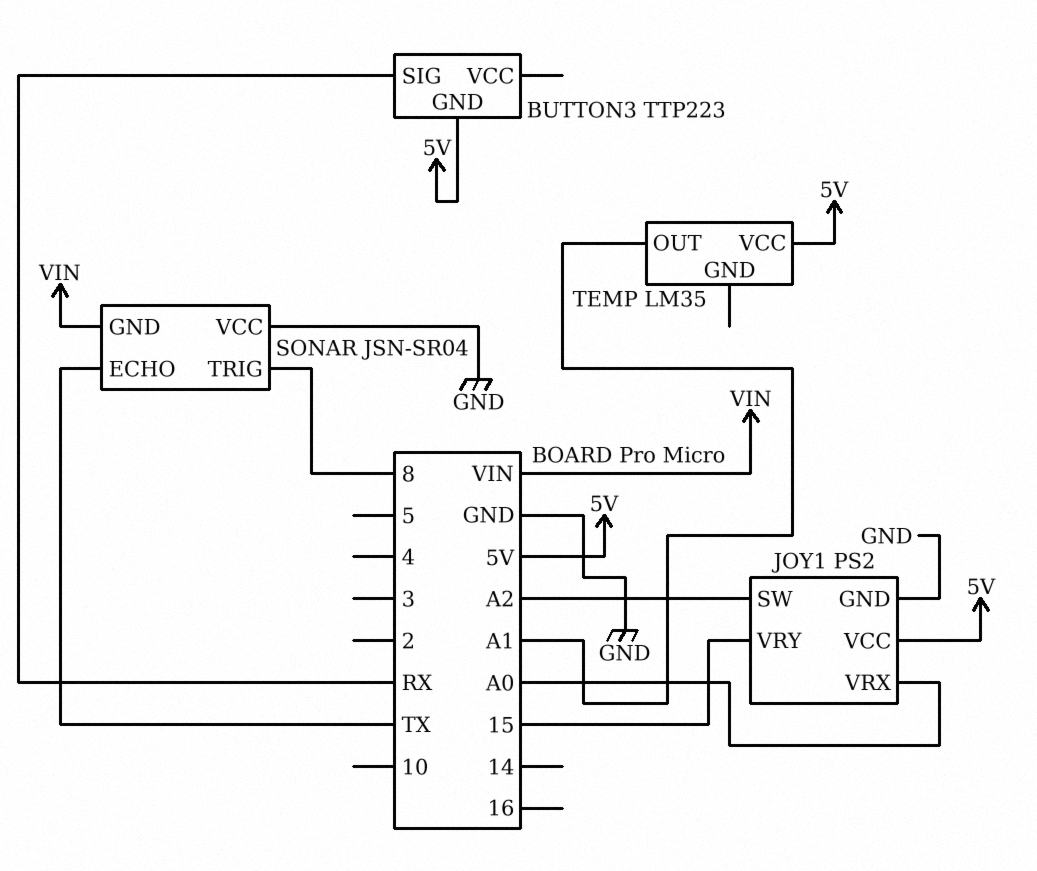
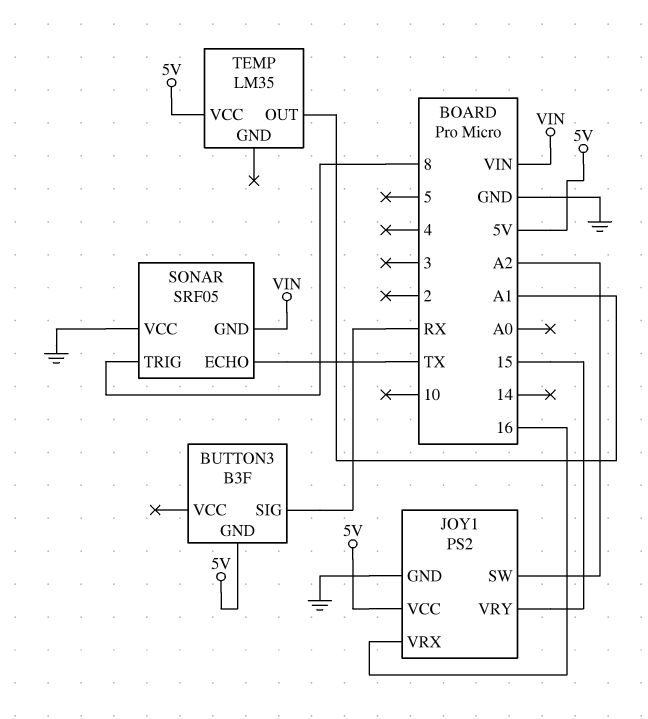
BUTTON3: TTP223 -> B3F
JOY1 pin VRX: A0 -> 16
SONAR: JSN-SR04 -> SRF05

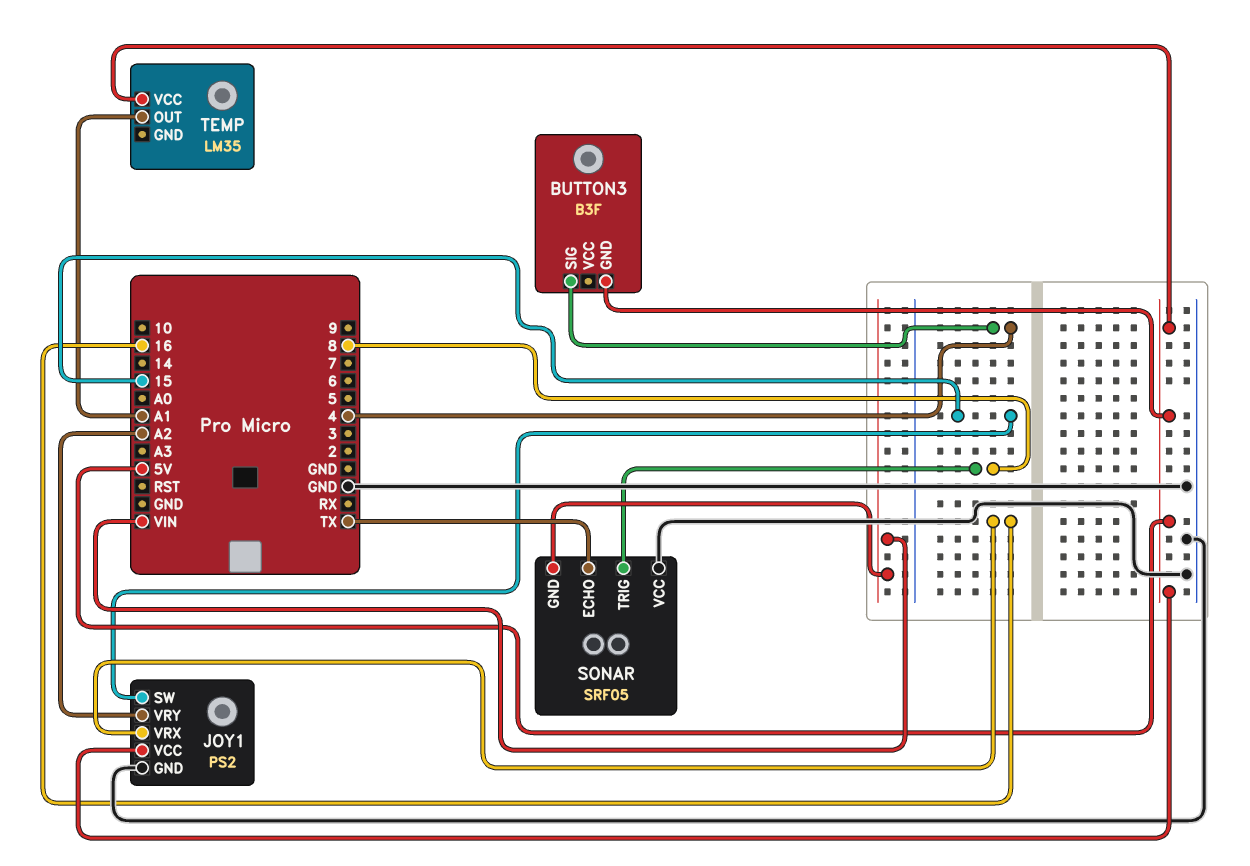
BUTTON3 pin SIG: RX -> 4
JOY1 pin SW: A2 -> 15
JOY1 pin VRY: 15 -> A2

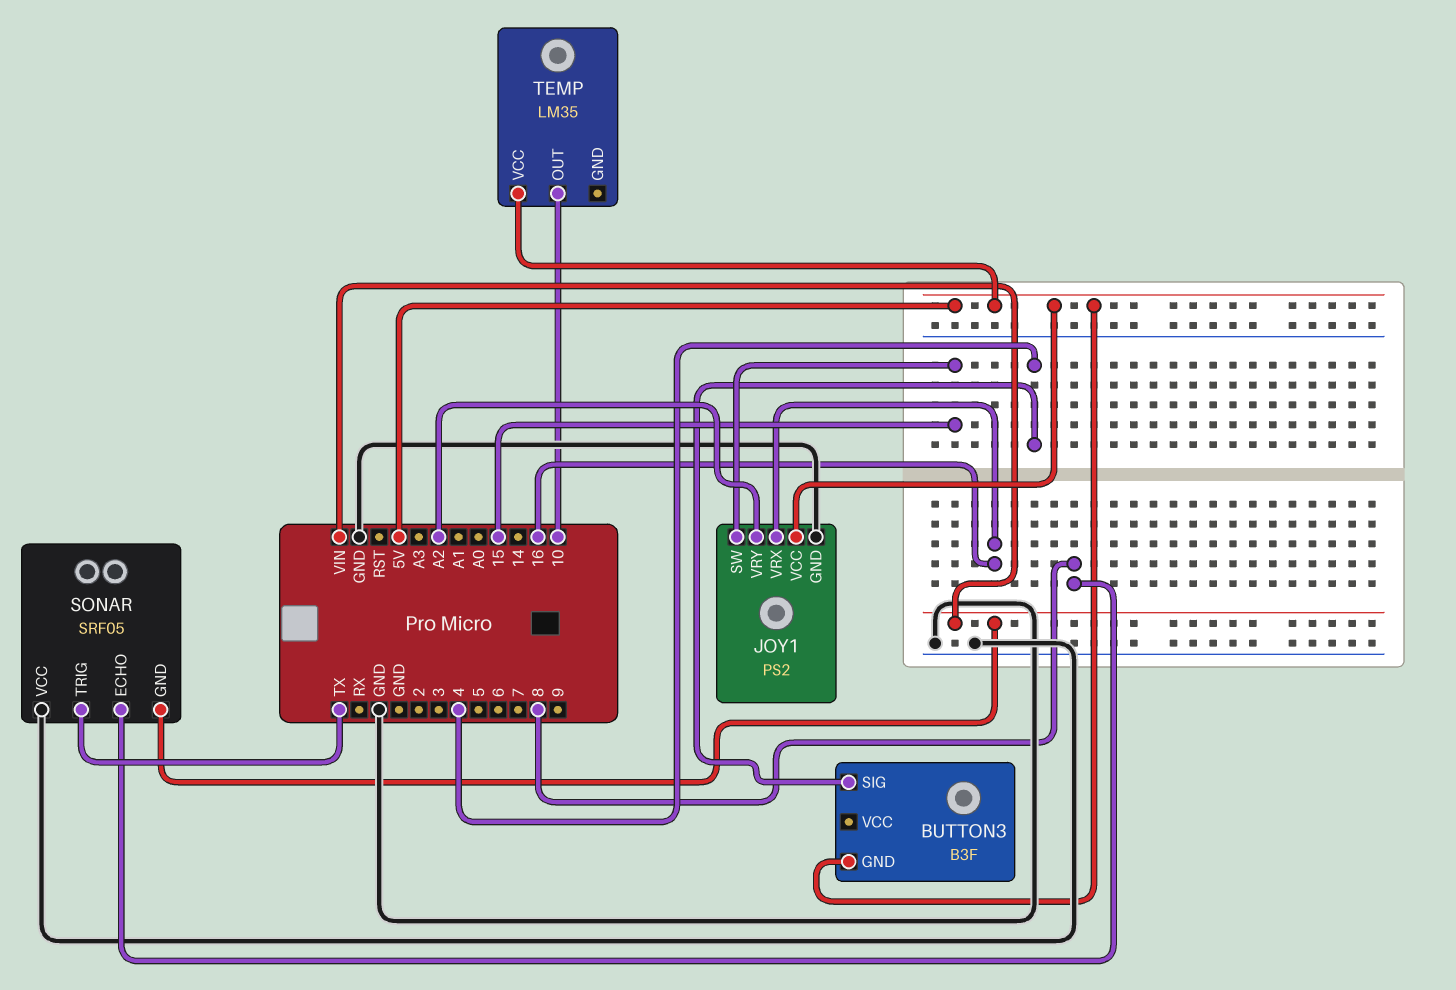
SONAR pin ECHO: TX -> 8
SONAR pin TRIG: 8 -> TX
TEMP pin OUT: A1 -> 10

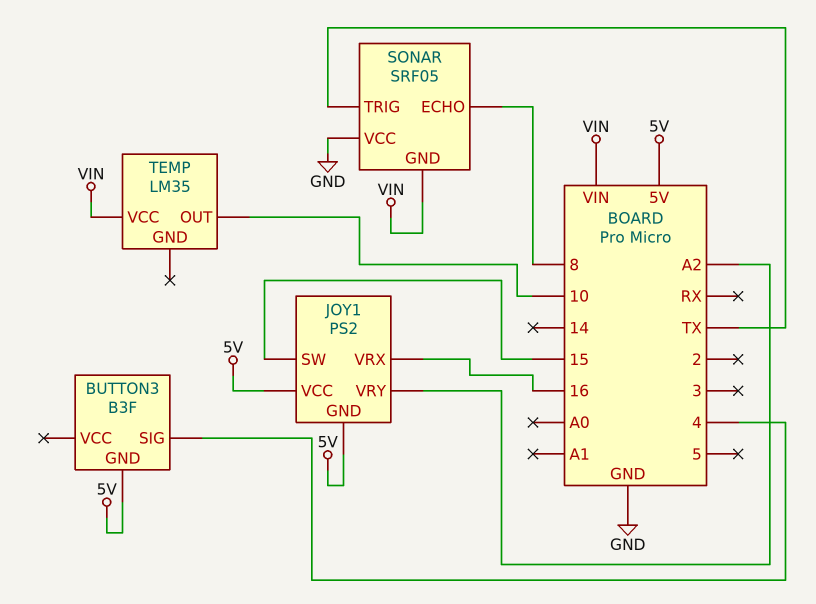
JOY1 pin GND: GND -> 5V
TEMP pin VCC: 5V -> VIN

